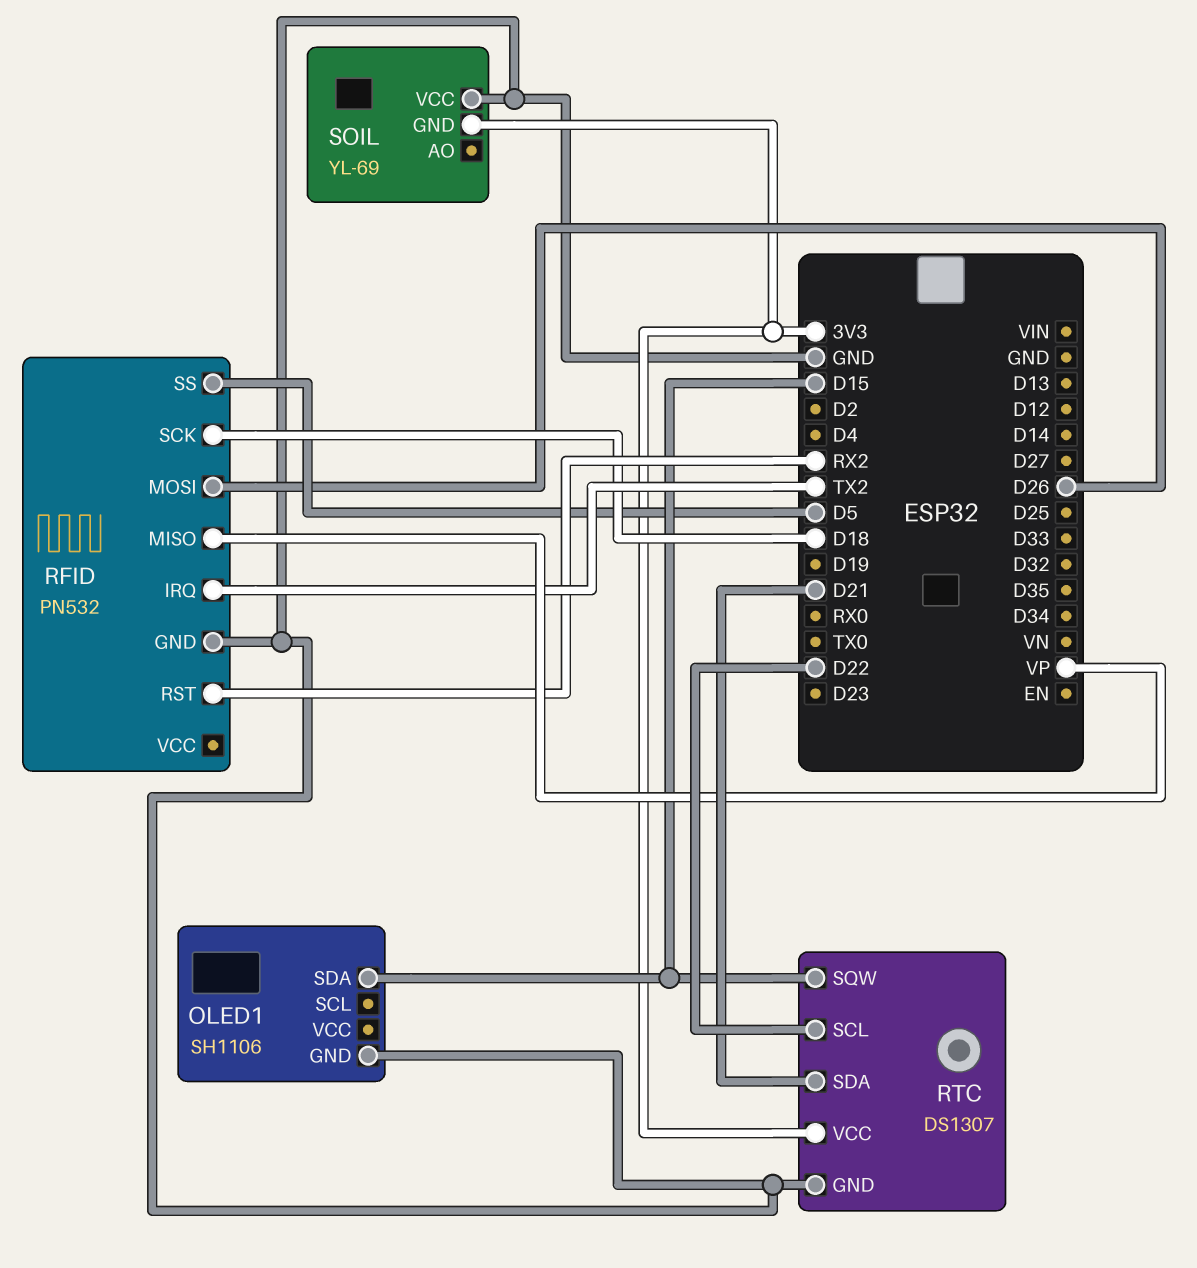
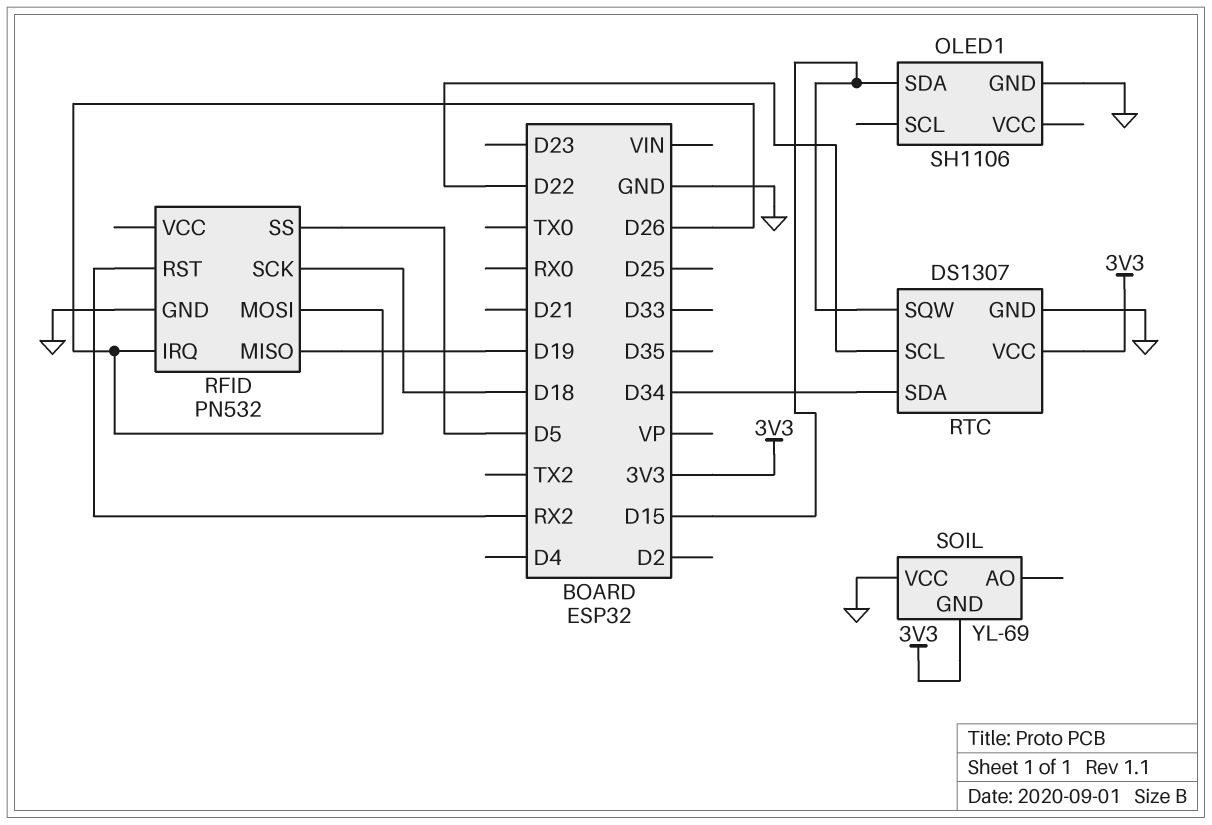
RFID pin IRQ: TX2 -> D26
RFID pin MISO: VP -> D19
RTC pin SDA: D21 -> D34

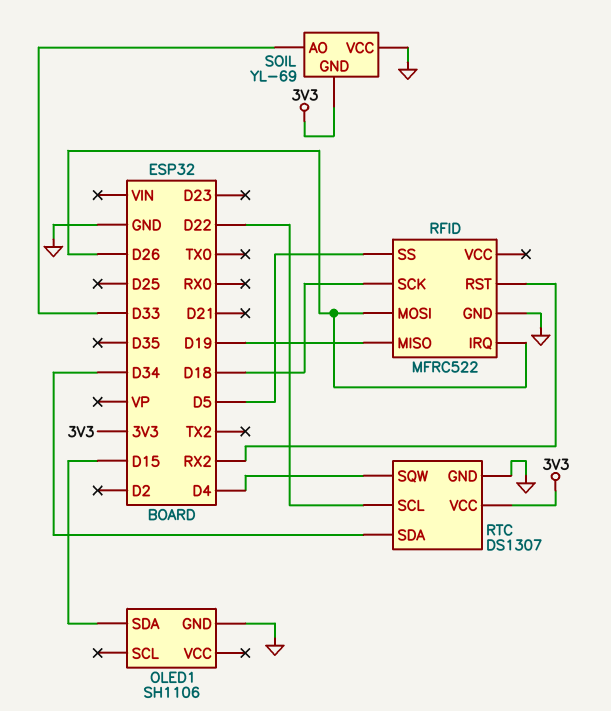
RFID: PN532 -> MFRC522
RTC pin SQW: D15 -> D4
SOIL pin AO: none -> D33

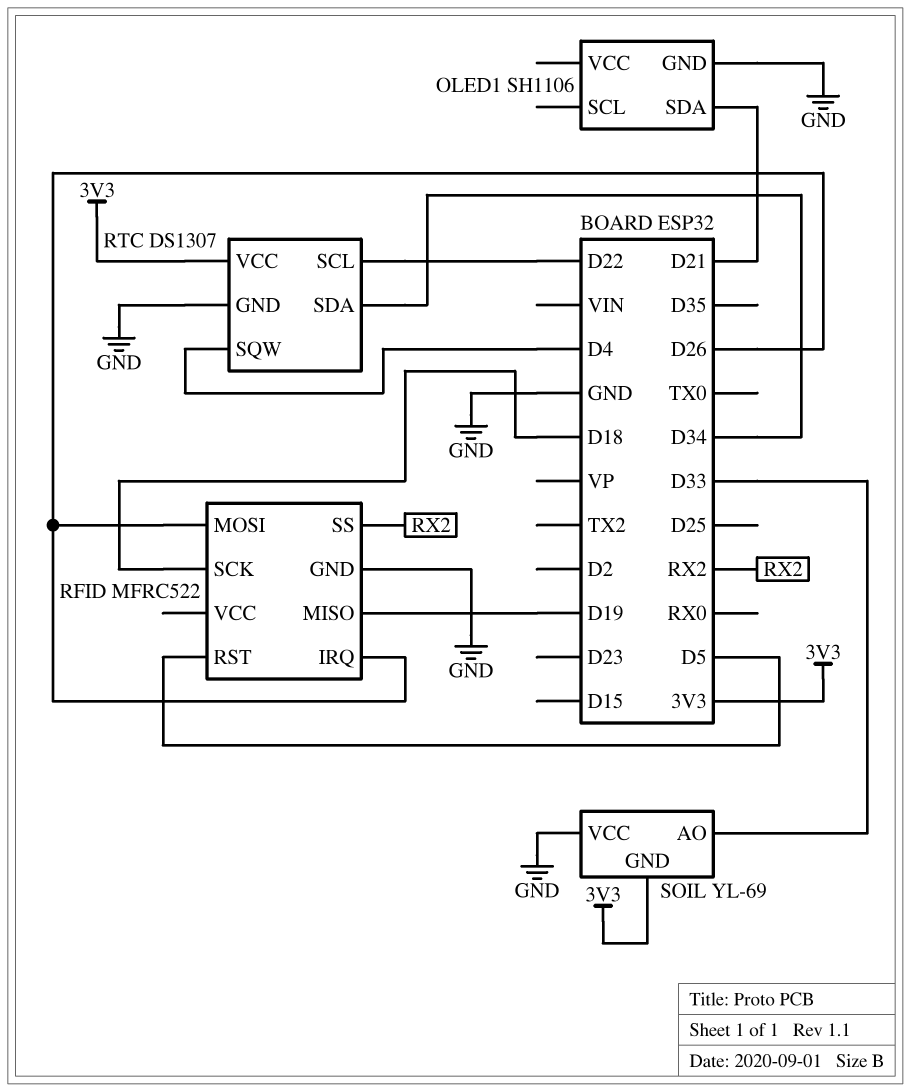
OLED1 pin SDA: D15 -> D21
RFID pin RST: RX2 -> D5
RFID pin SS: D5 -> RX2

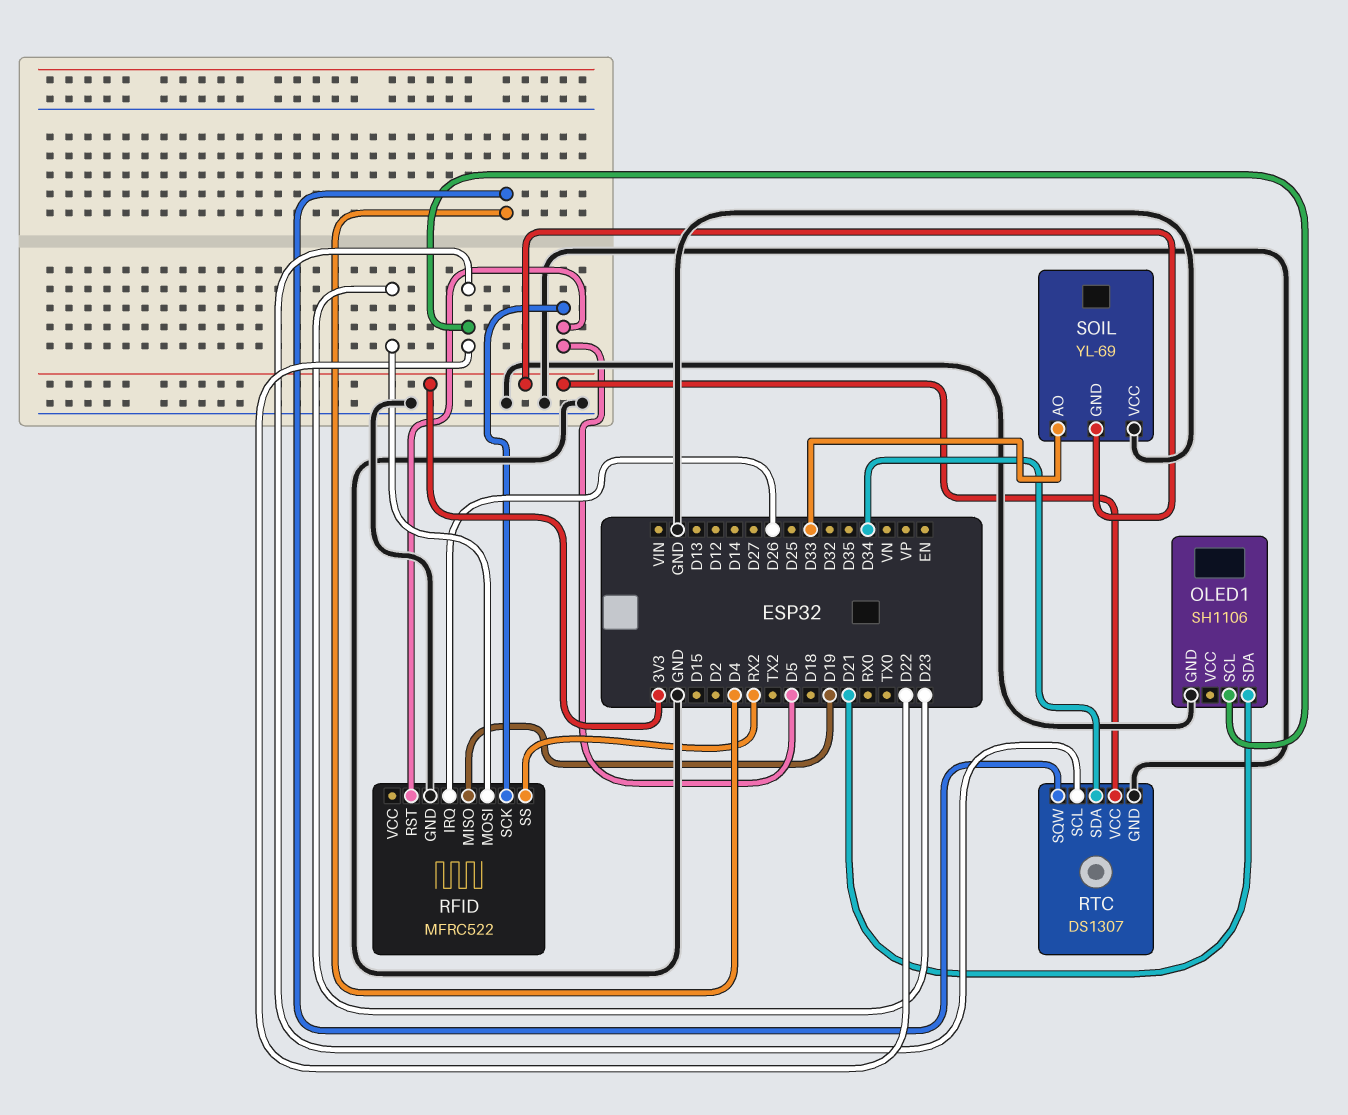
OLED1 pin SCL: none -> D22
RFID pin MOSI: D26 -> D23
RFID pin SCK: D18 -> D5

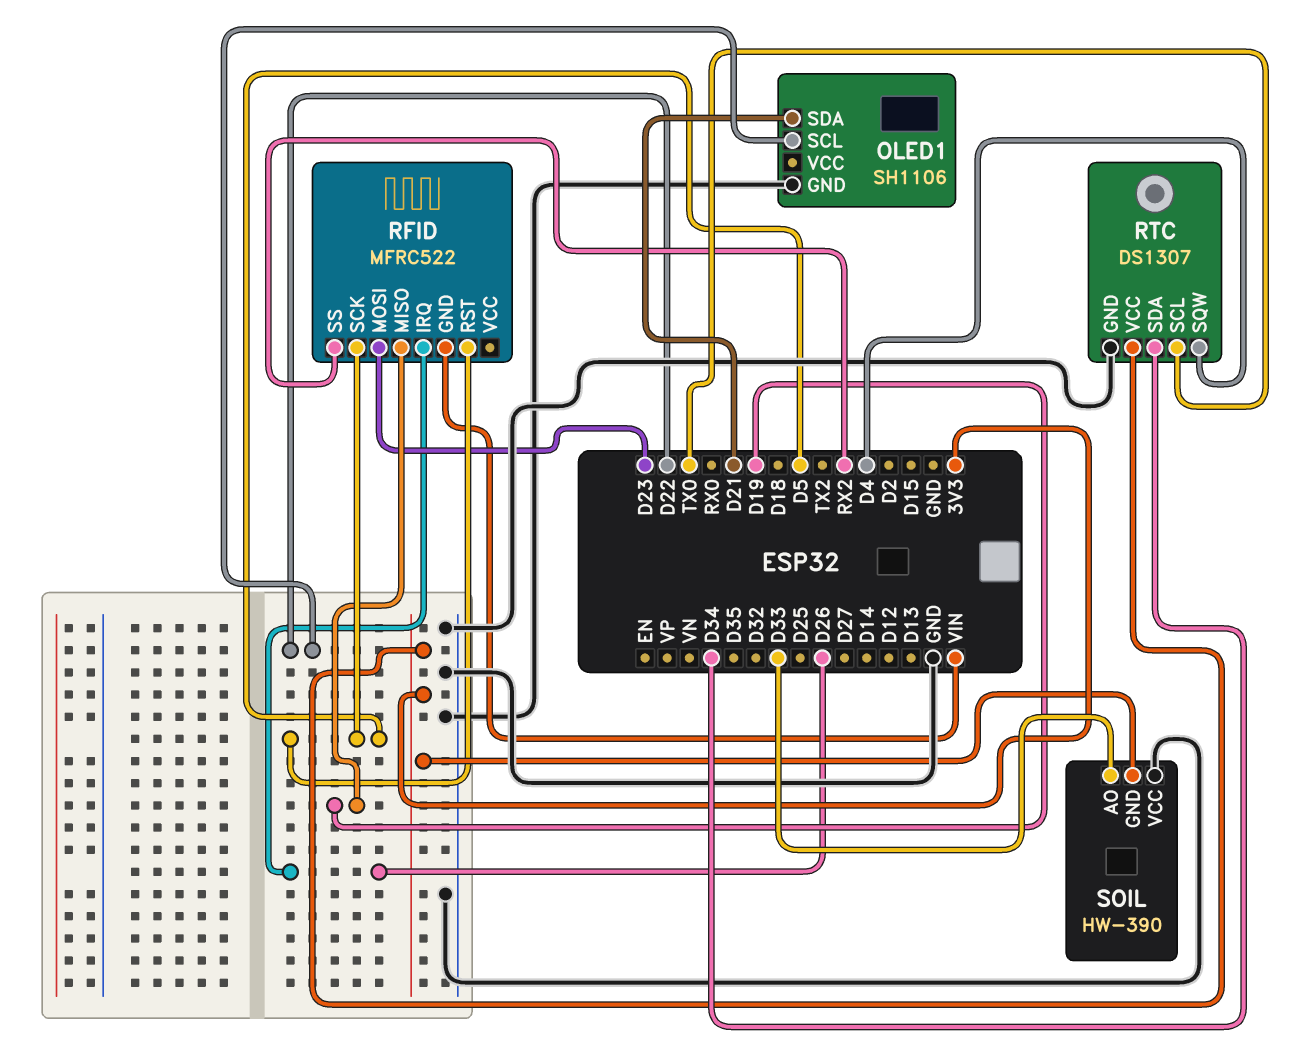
RFID pin GND: GND -> VIN
RTC pin SCL: D22 -> TX0
SOIL: YL-69 -> HW-390

